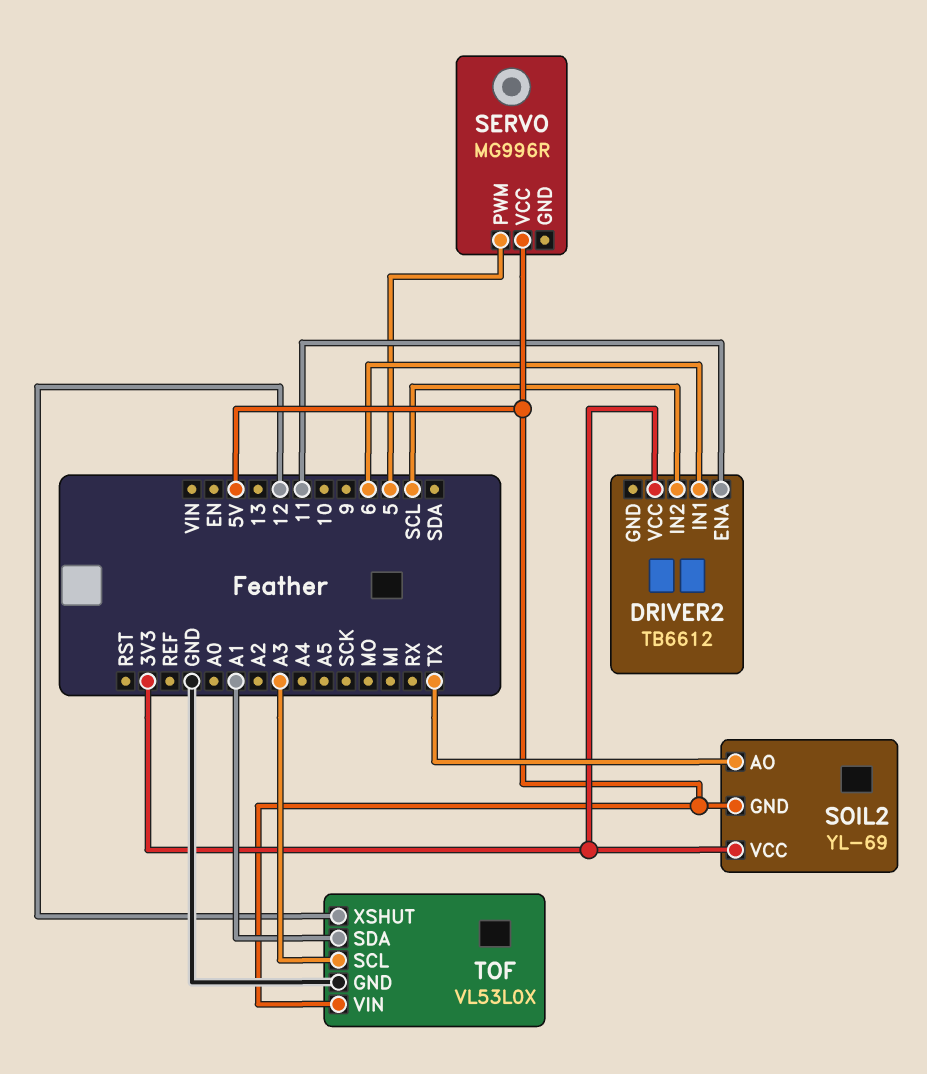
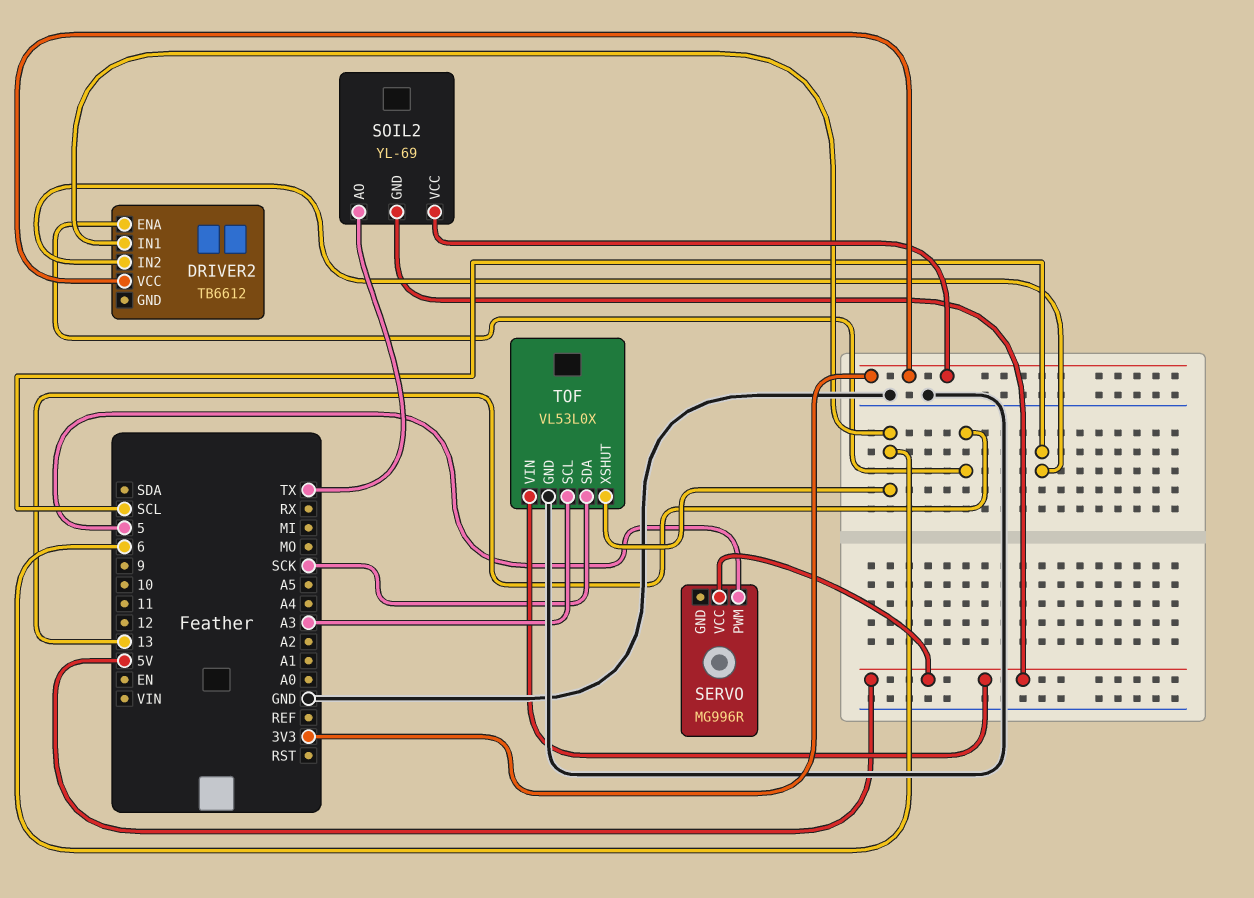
DRIVER2 pin ENA: 11 -> 13
TOF pin SDA: A1 -> SCK
TOF pin XSHUT: 12 -> 6

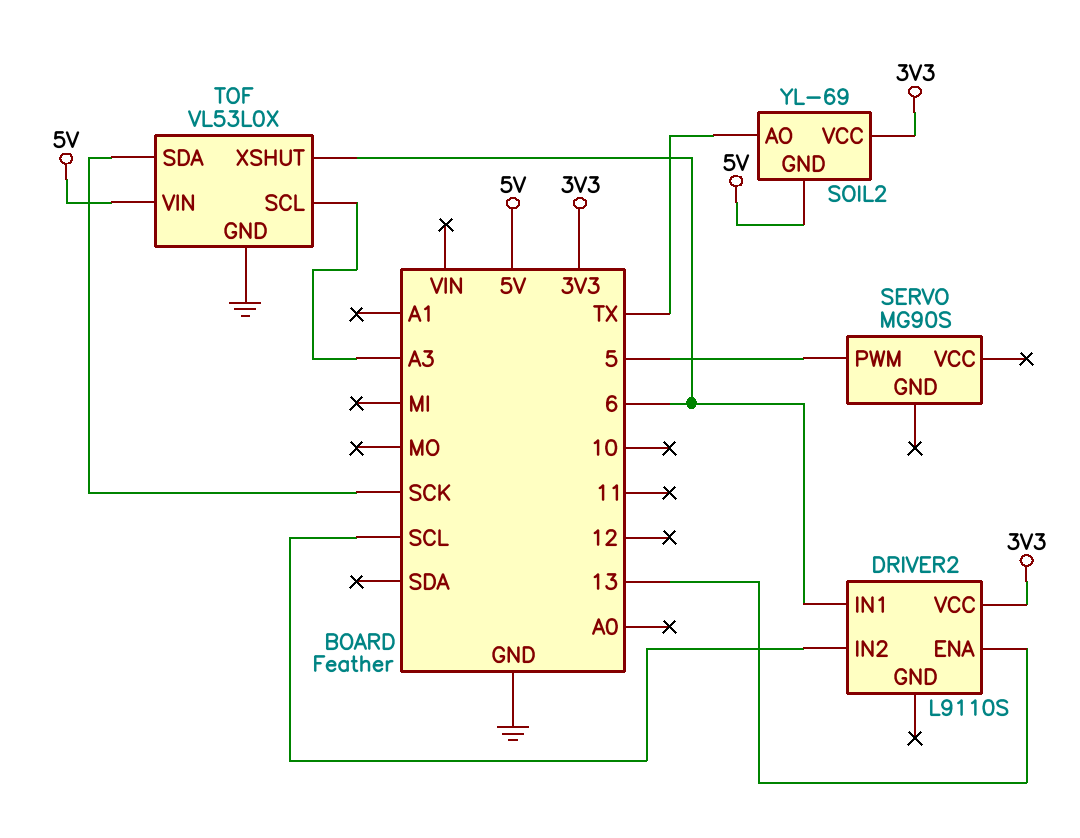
DRIVER2: TB6612 -> L9110S
SERVO: MG996R -> MG90S
SERVO pin VCC: 5V -> none

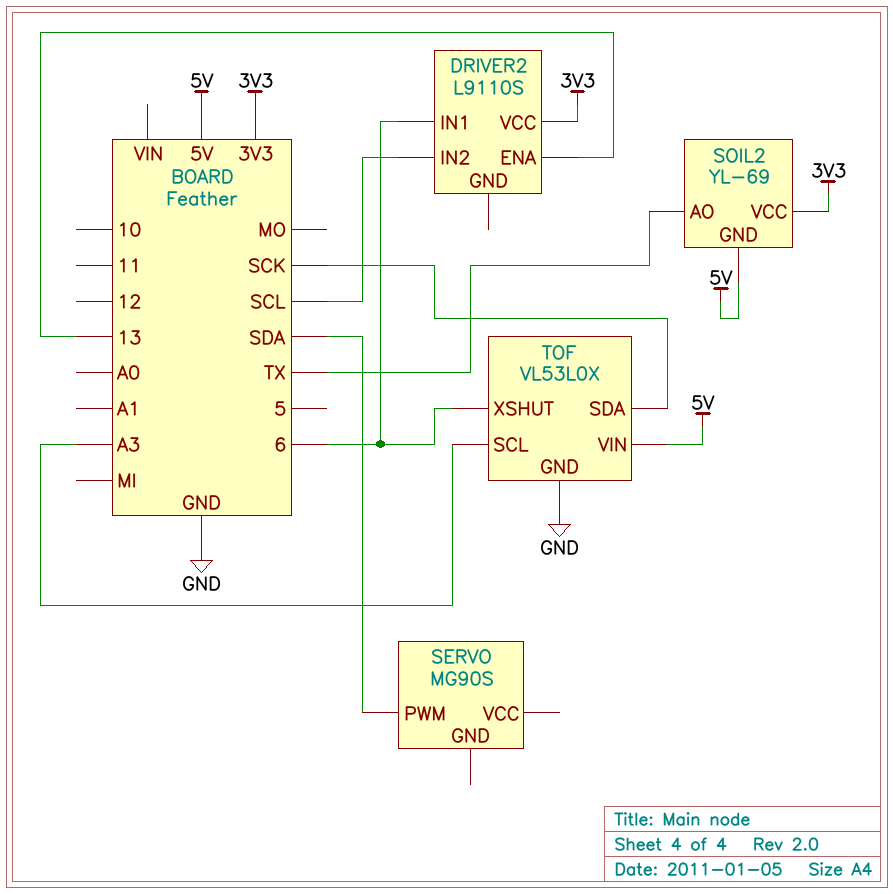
SERVO pin PWM: 5 -> SDA

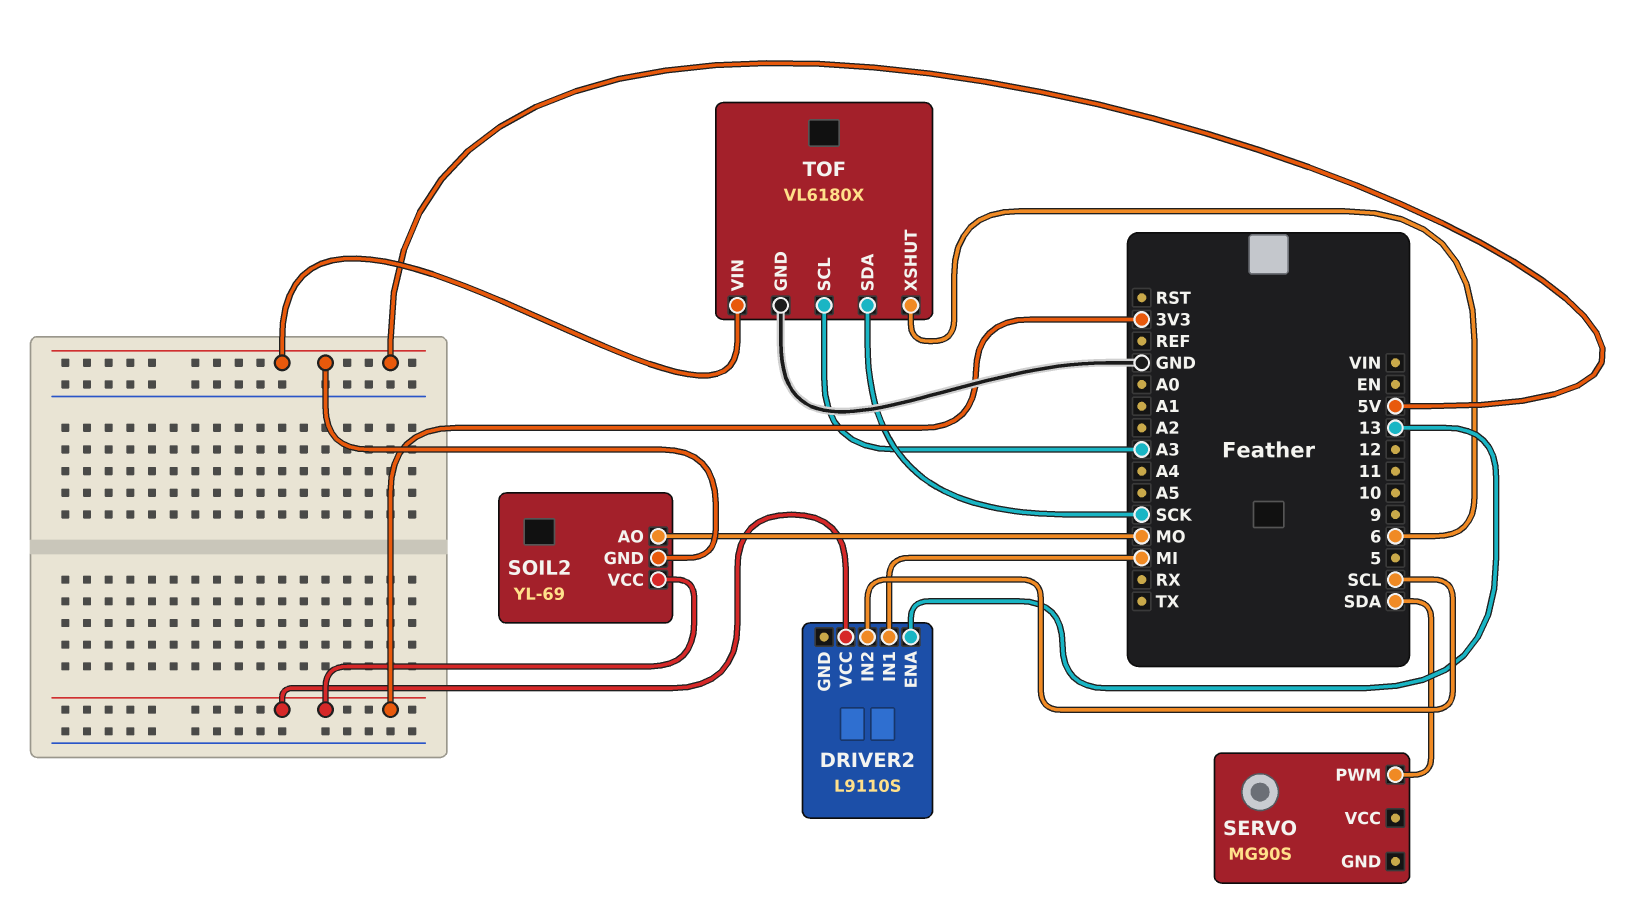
DRIVER2 pin IN1: 6 -> MI
SOIL2 pin AO: TX -> MO
TOF: VL53L0X -> VL6180X

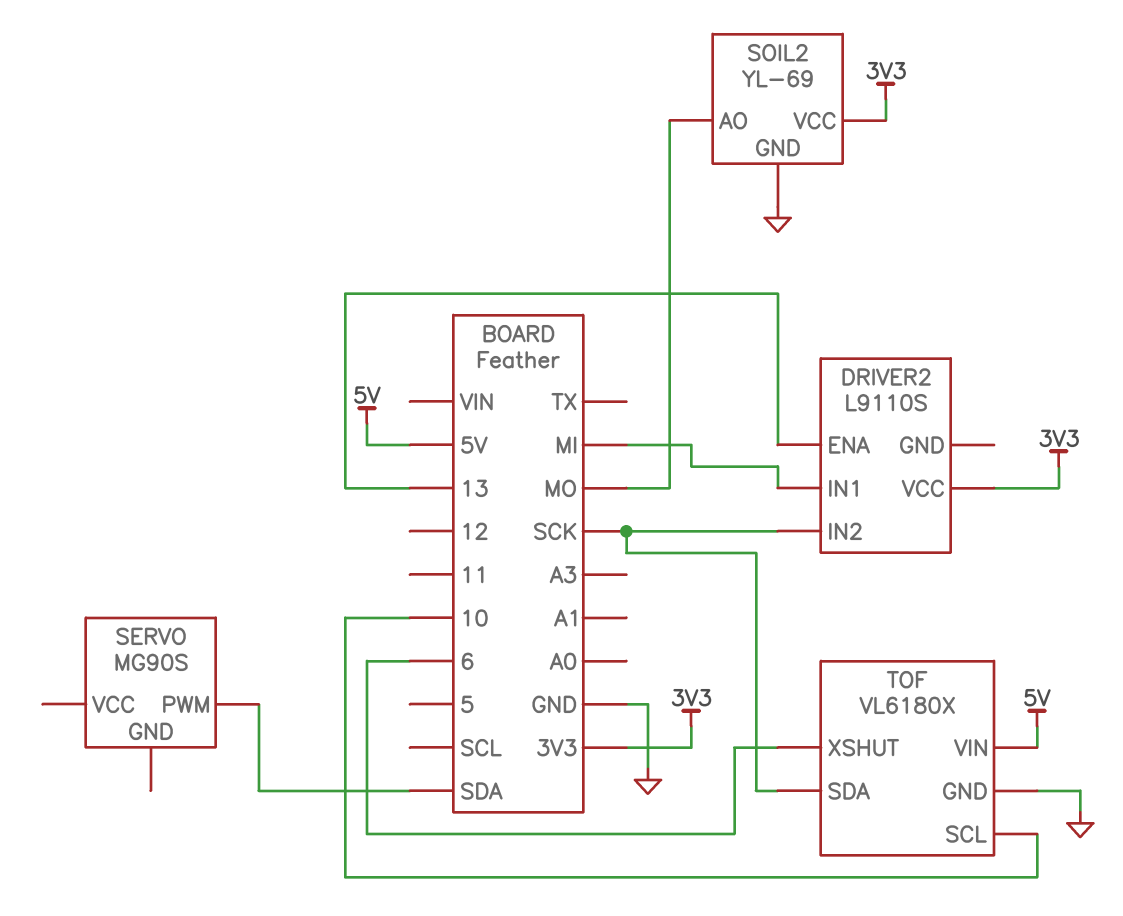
DRIVER2 pin IN2: SCL -> SCK
SOIL2 pin GND: 5V -> GND
TOF pin SCL: A3 -> 10

